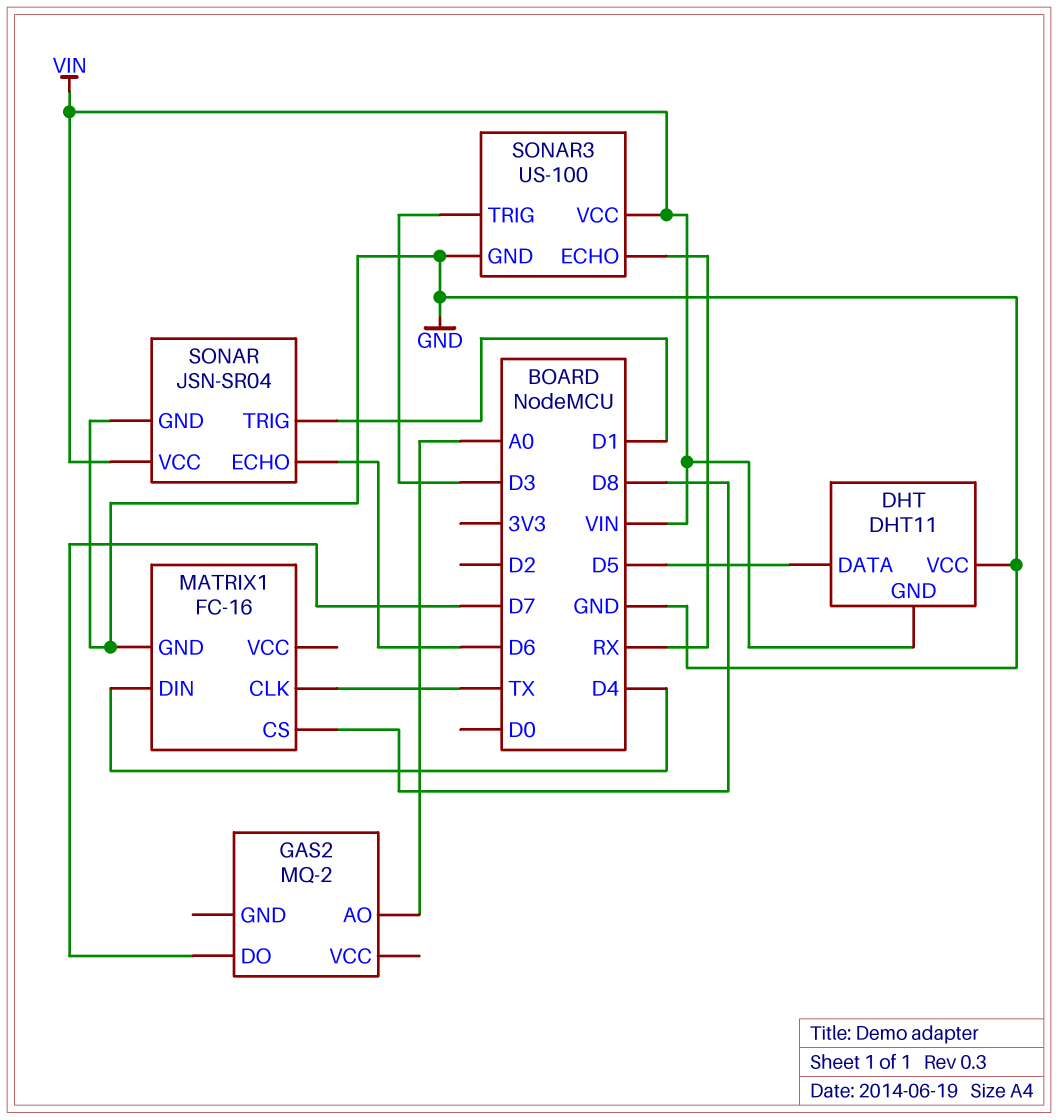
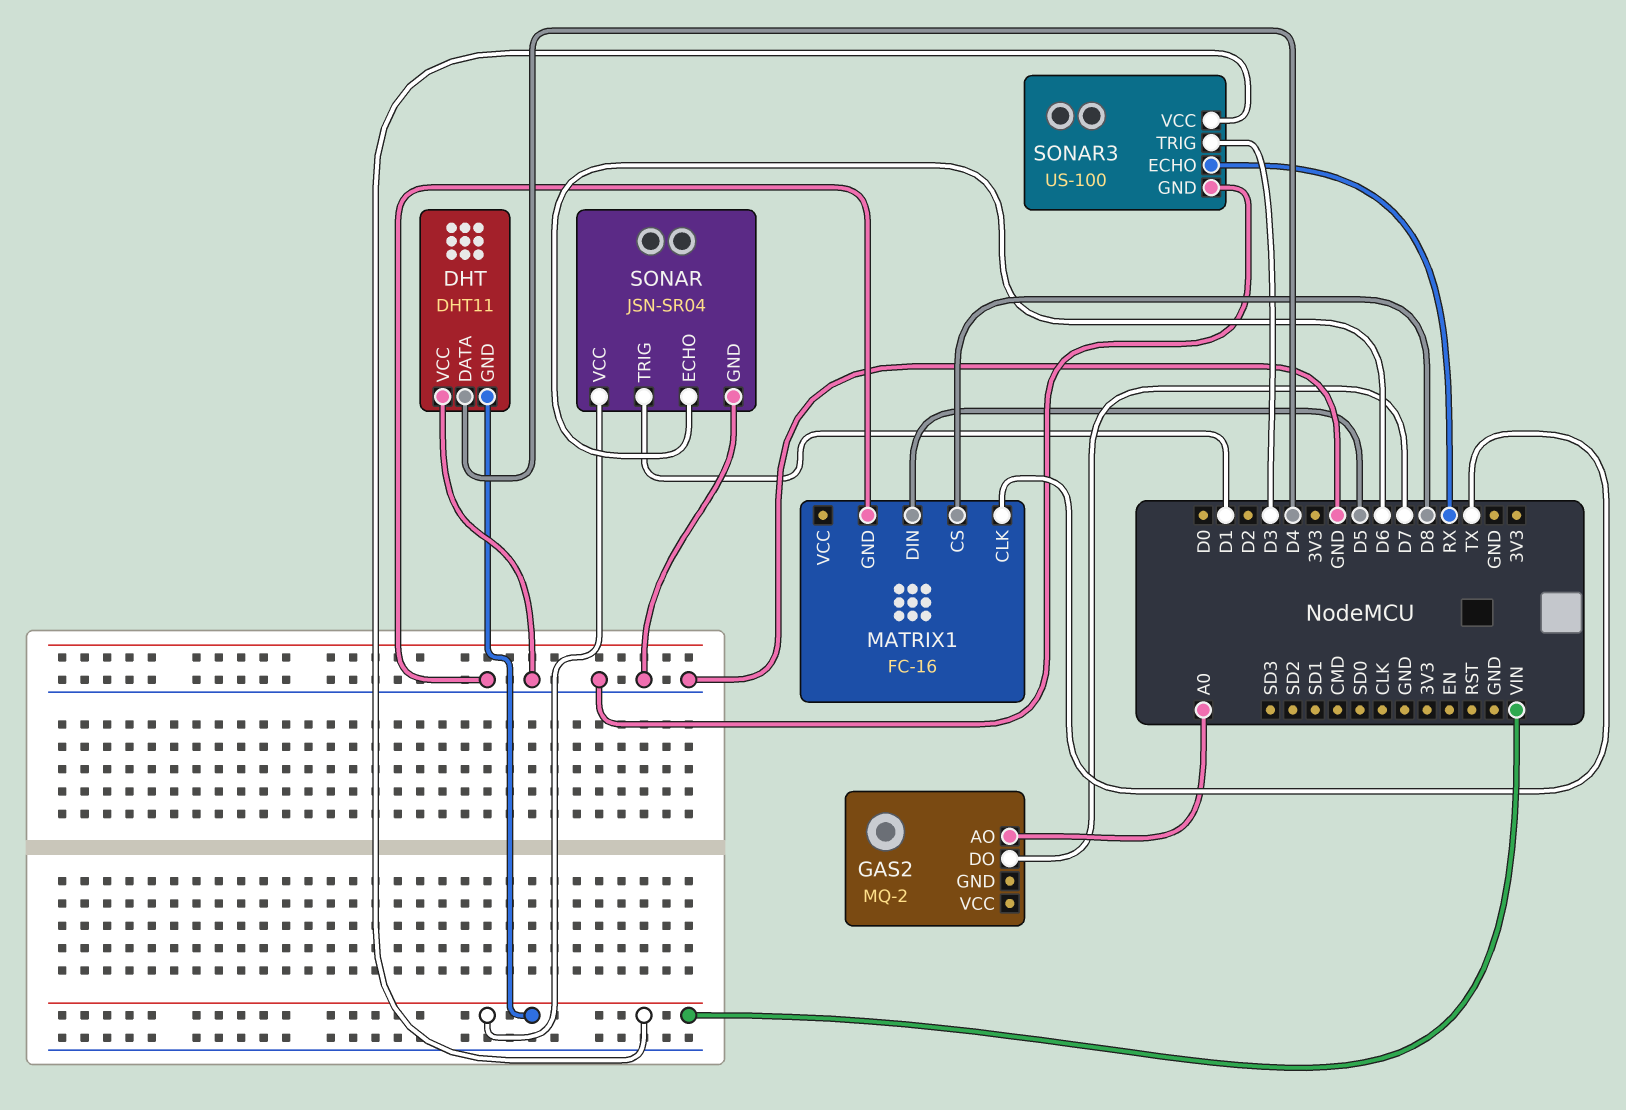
DHT pin DATA: D5 -> D4
MATRIX1 pin DIN: D4 -> D5

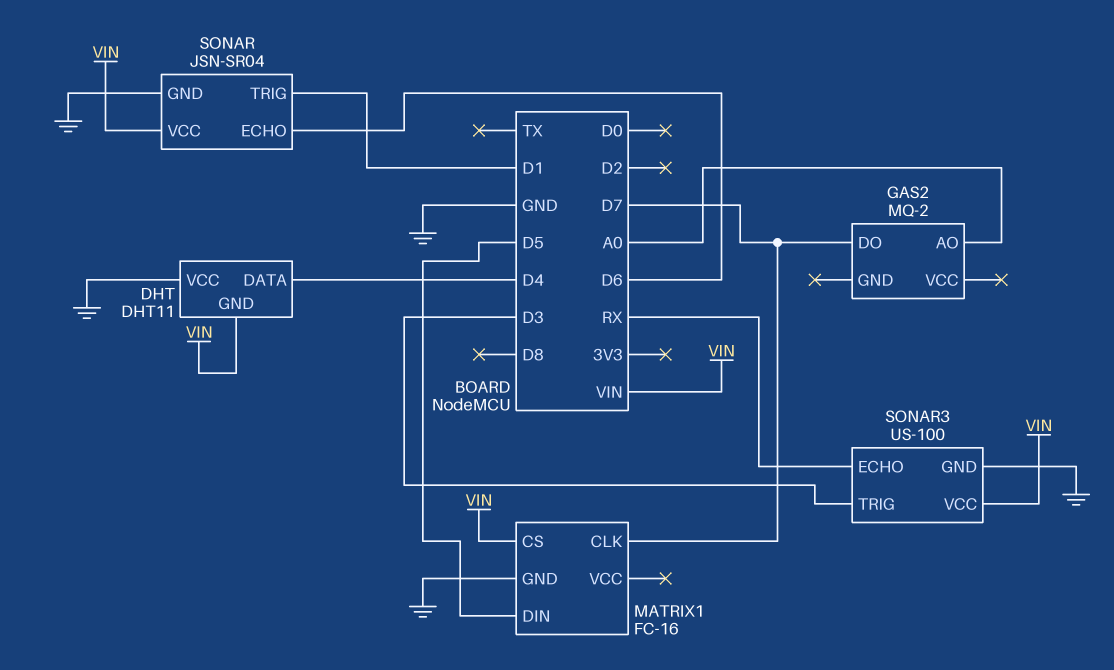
MATRIX1 pin CLK: TX -> D7
MATRIX1 pin CS: D8 -> VIN

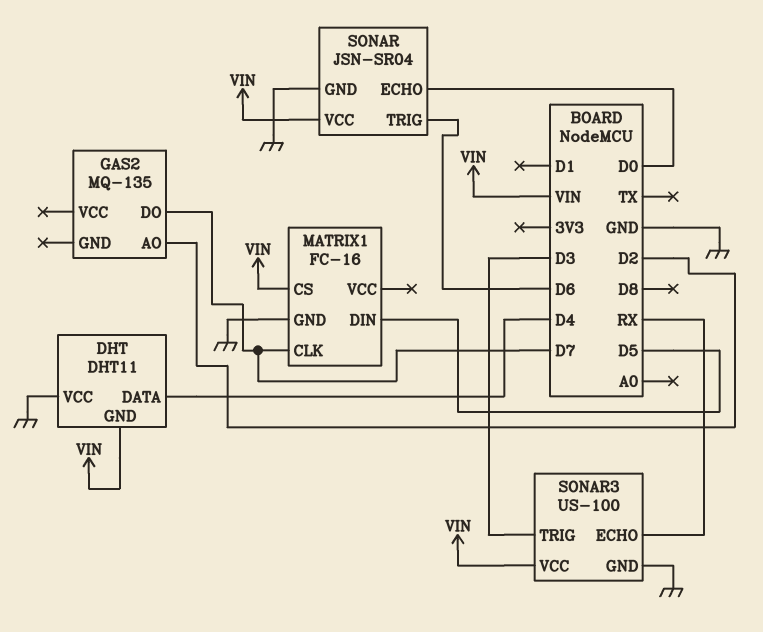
GAS2: MQ-2 -> MQ-135
GAS2 pin AO: A0 -> D2
SONAR pin ECHO: D6 -> D0
SONAR pin TRIG: D1 -> D6

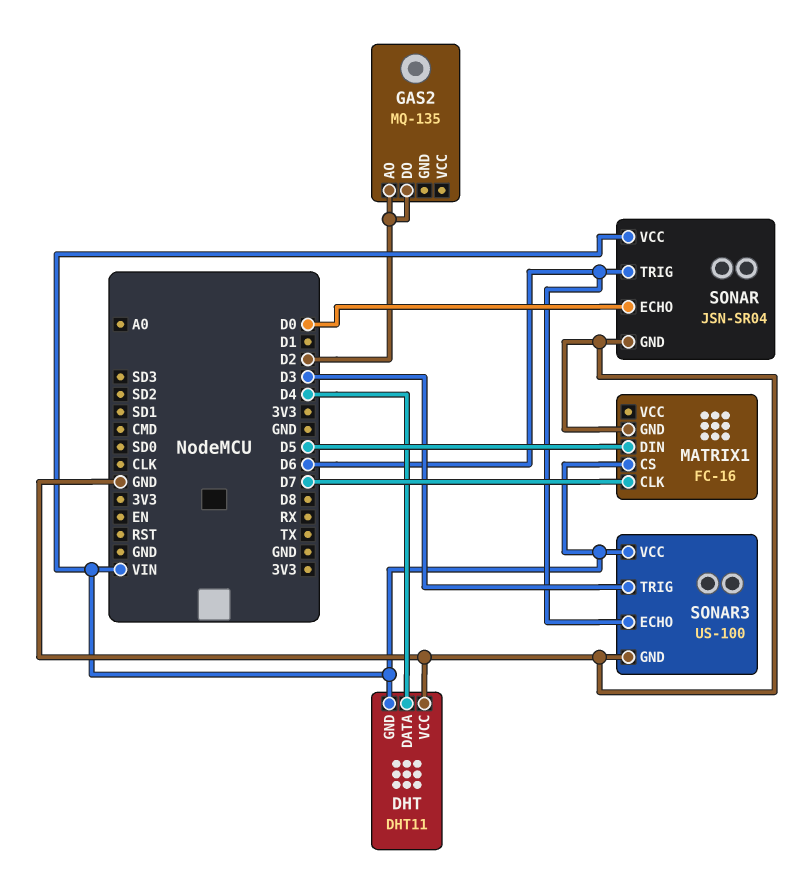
GAS2 pin DO: D7 -> D2
SONAR3 pin ECHO: RX -> D6

